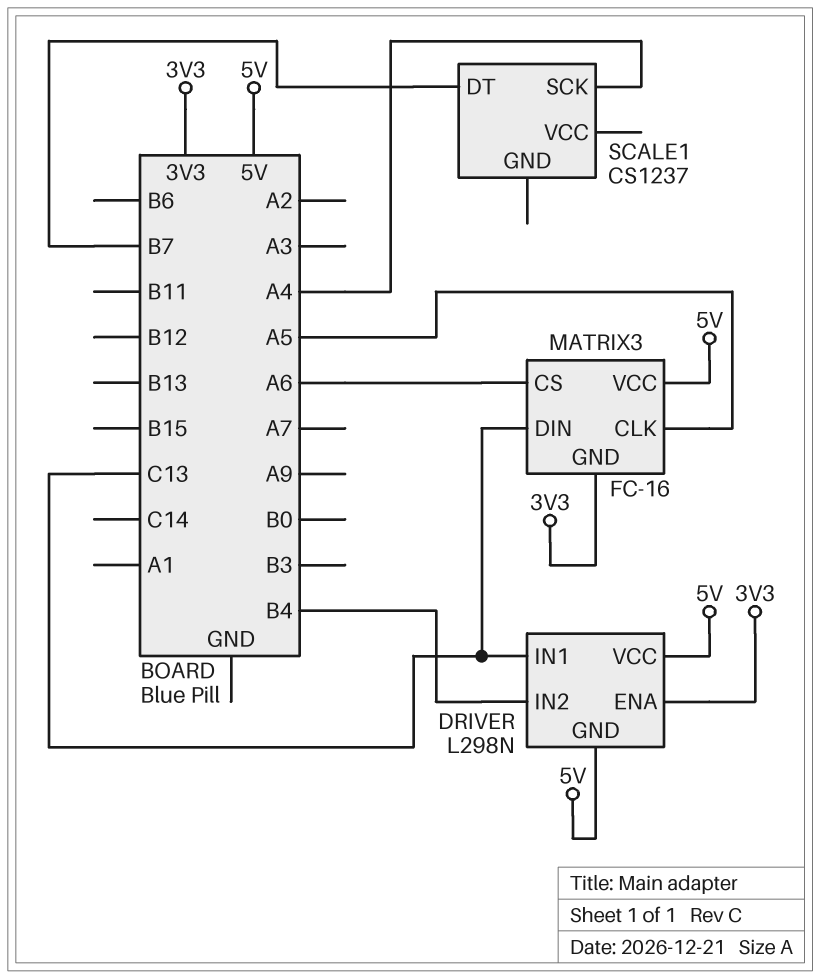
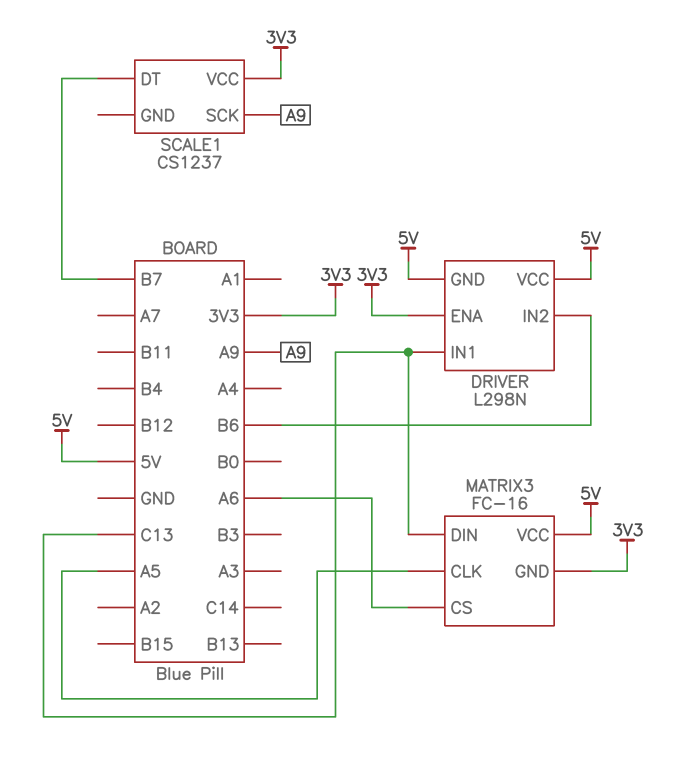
DRIVER pin IN2: B4 -> B6
SCALE1 pin SCK: A4 -> A9
SCALE1 pin VCC: none -> 3V3

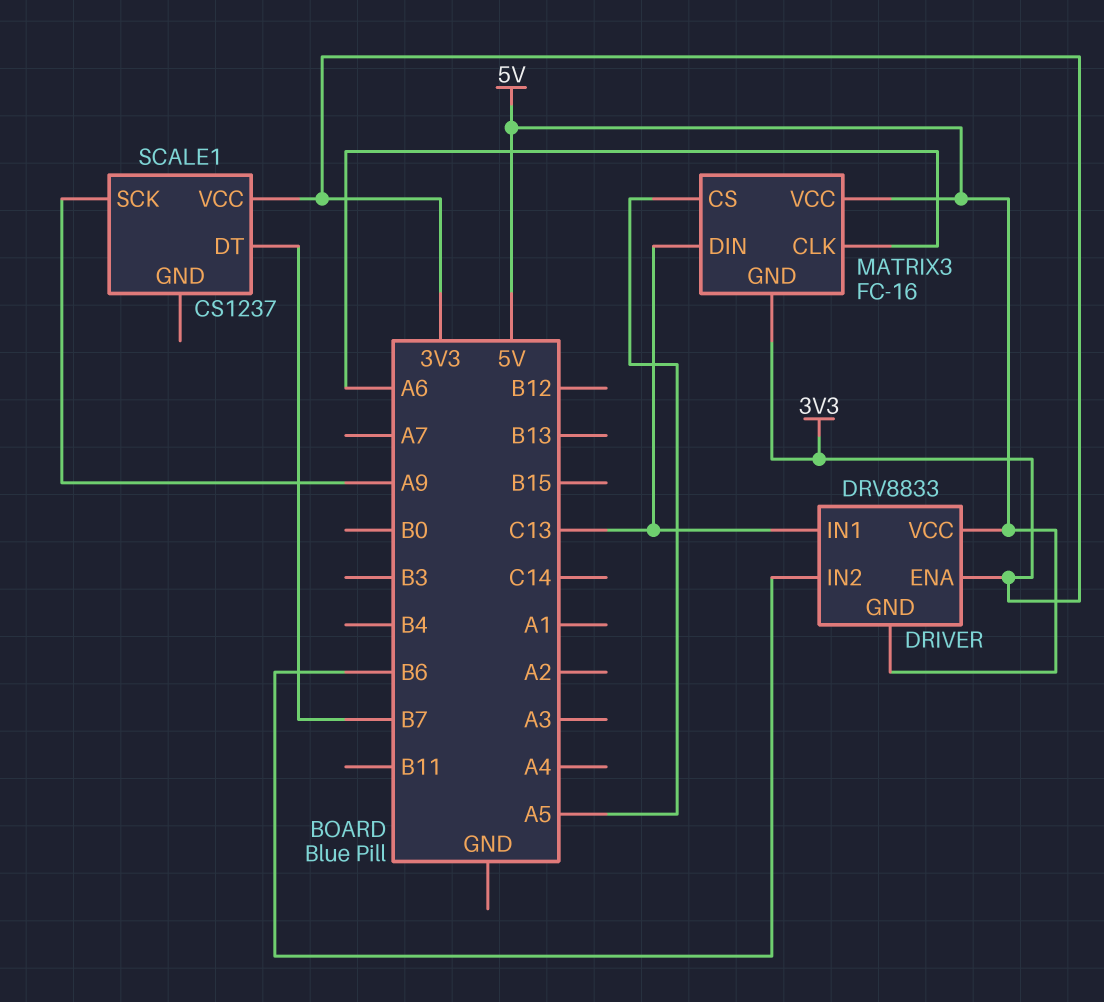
DRIVER: L298N -> DRV8833
MATRIX3 pin CLK: A5 -> A6
MATRIX3 pin CS: A6 -> A5

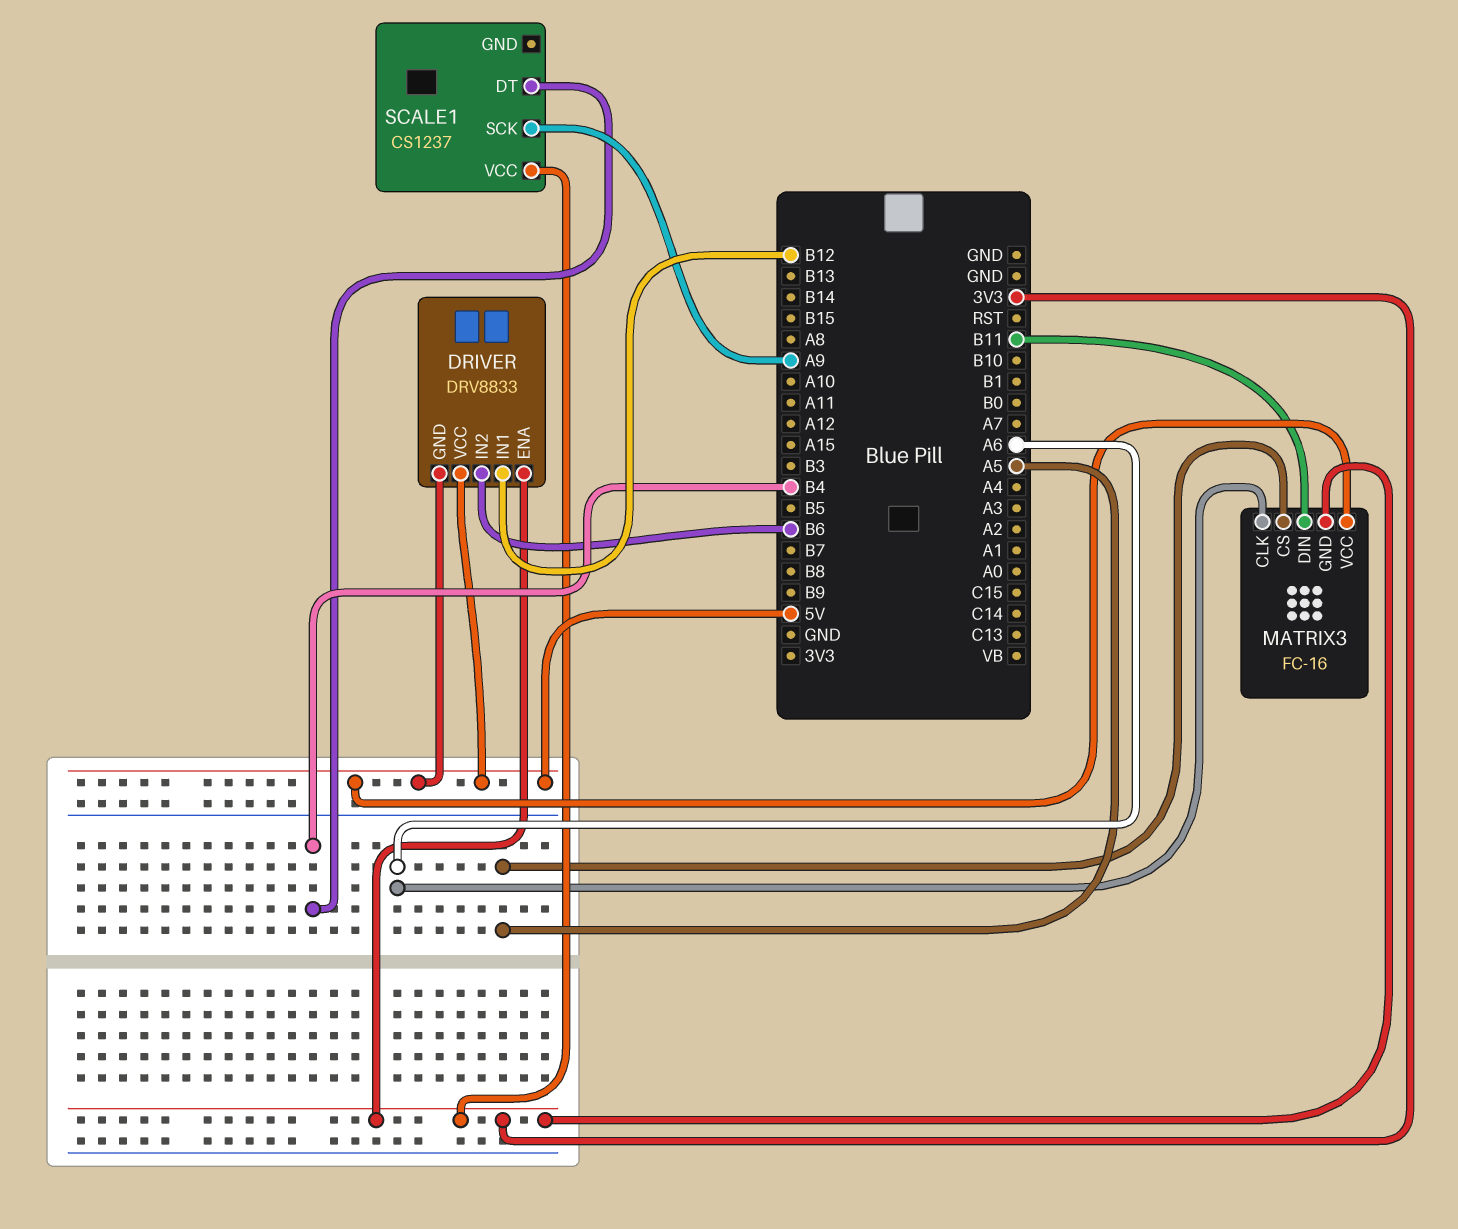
DRIVER pin IN1: C13 -> B12
MATRIX3 pin DIN: C13 -> B11
SCALE1 pin DT: B7 -> B4

